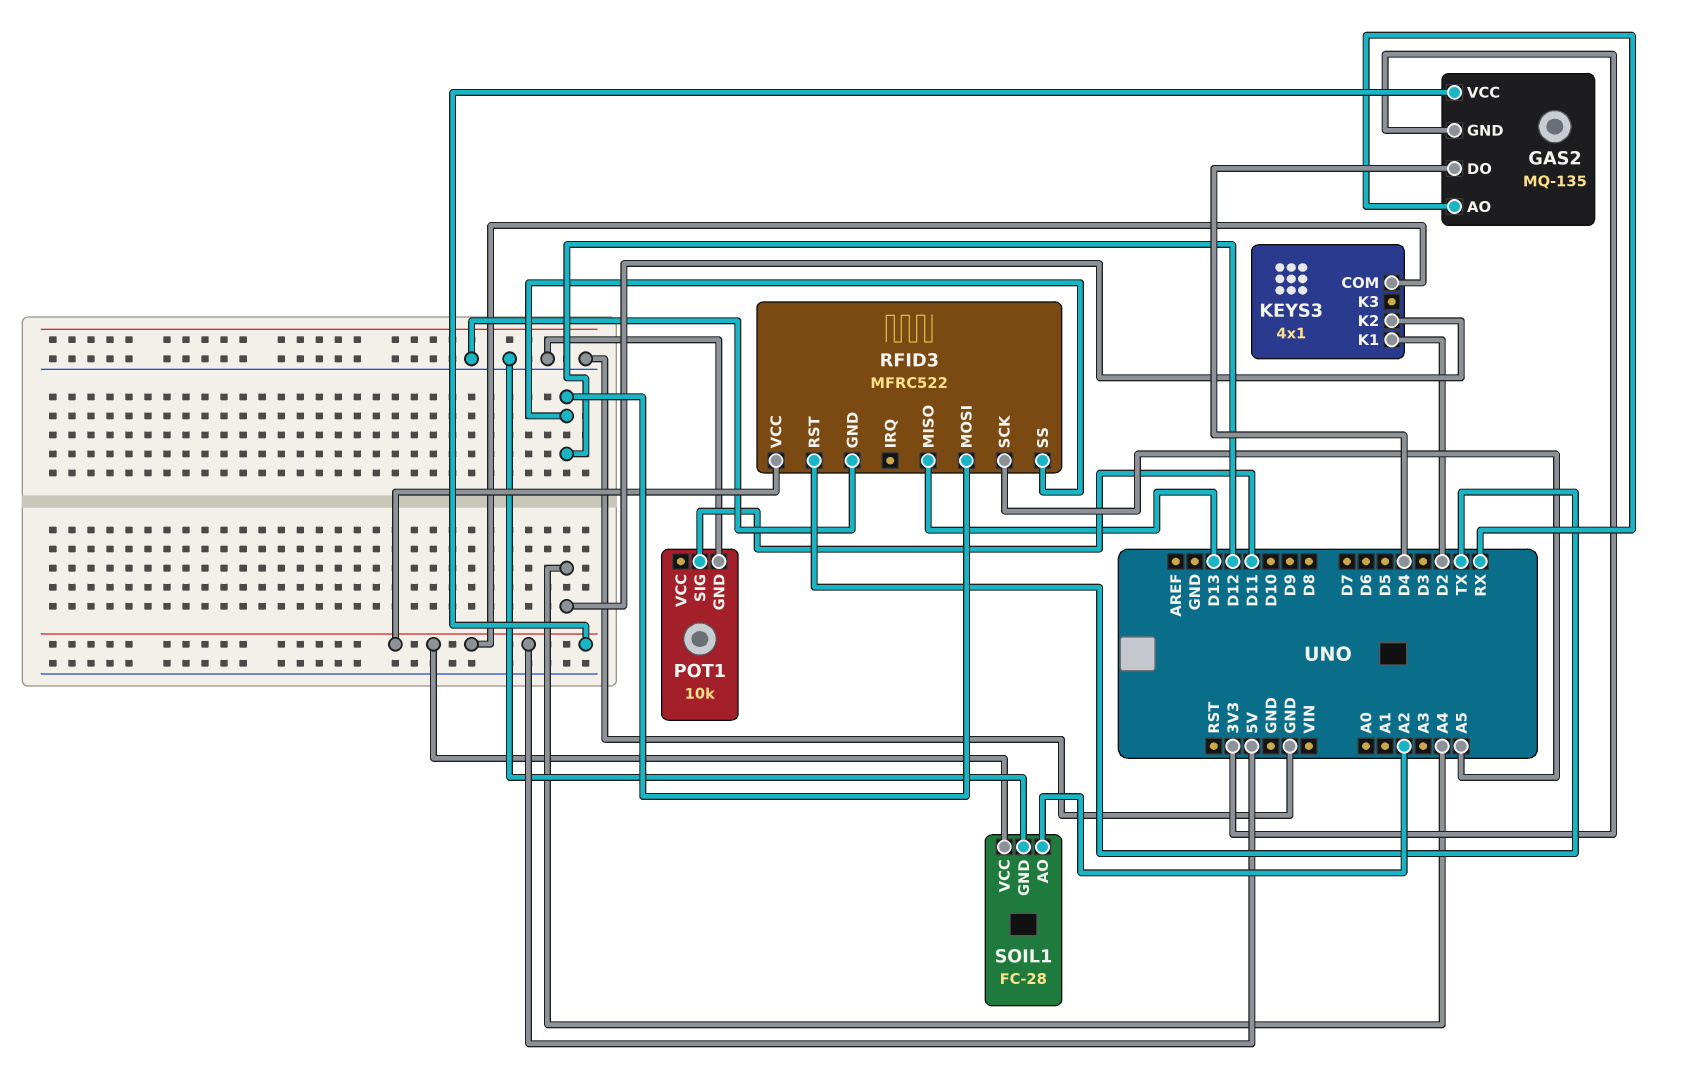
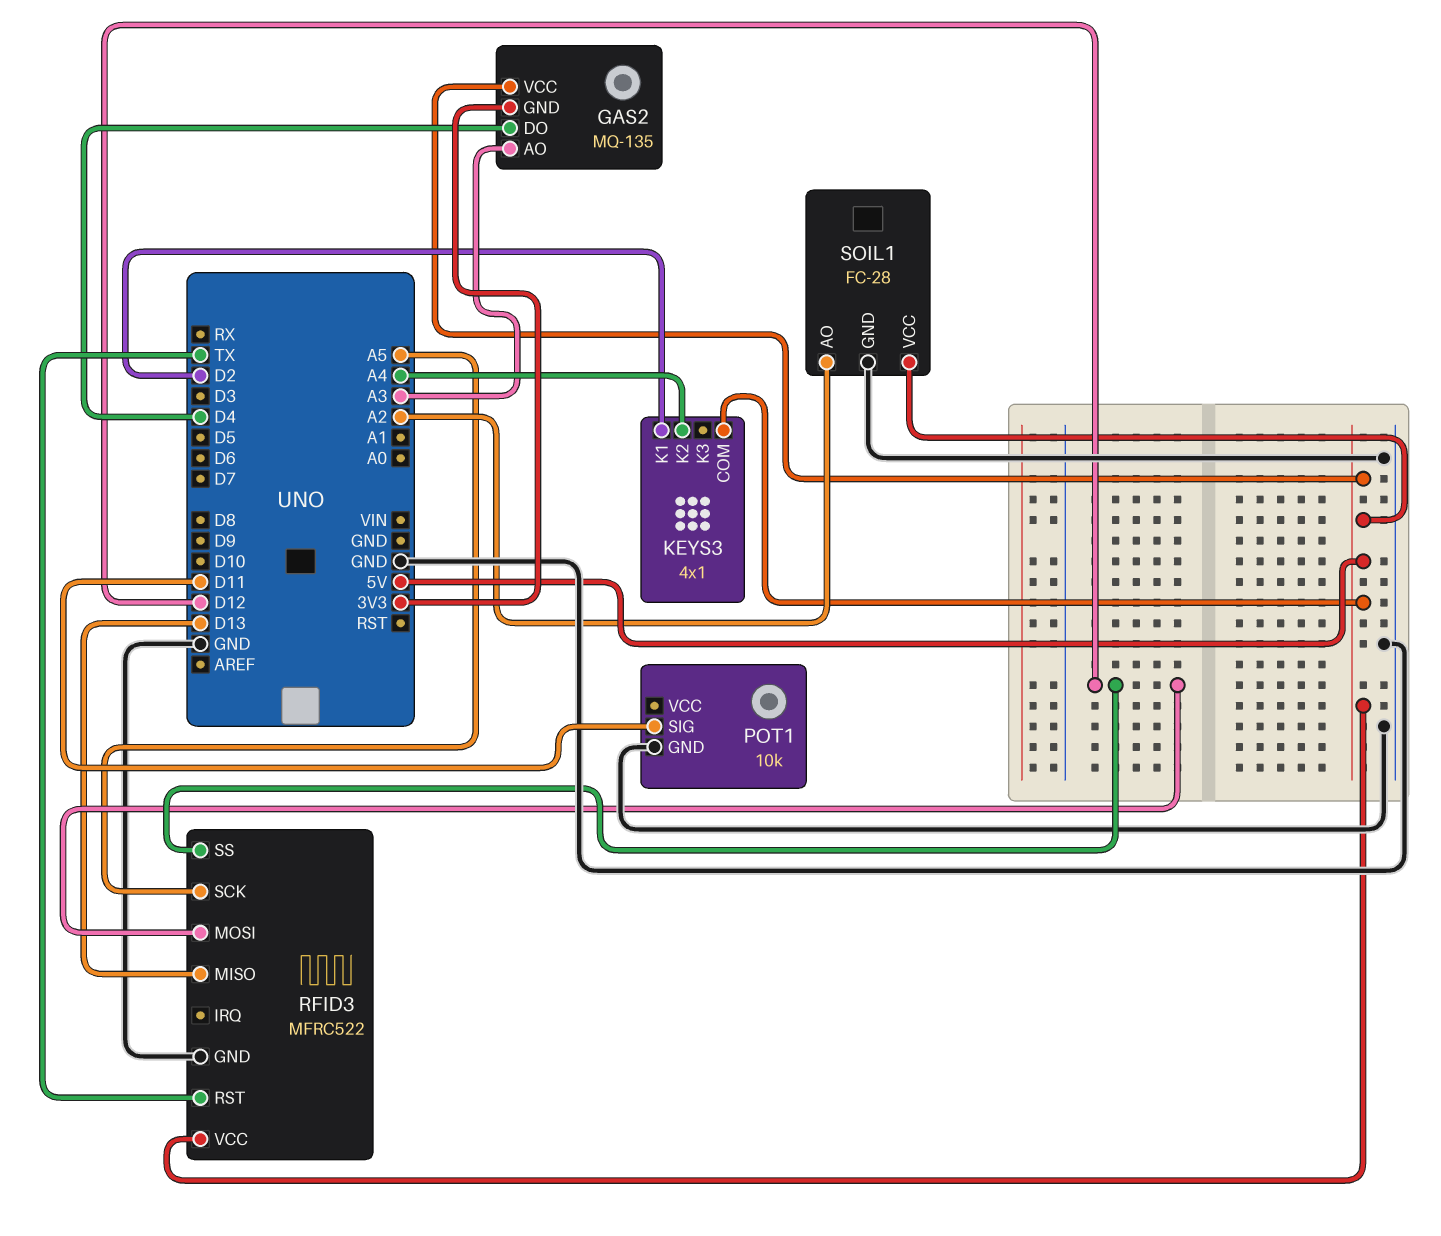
GAS2 pin AO: RX -> A3

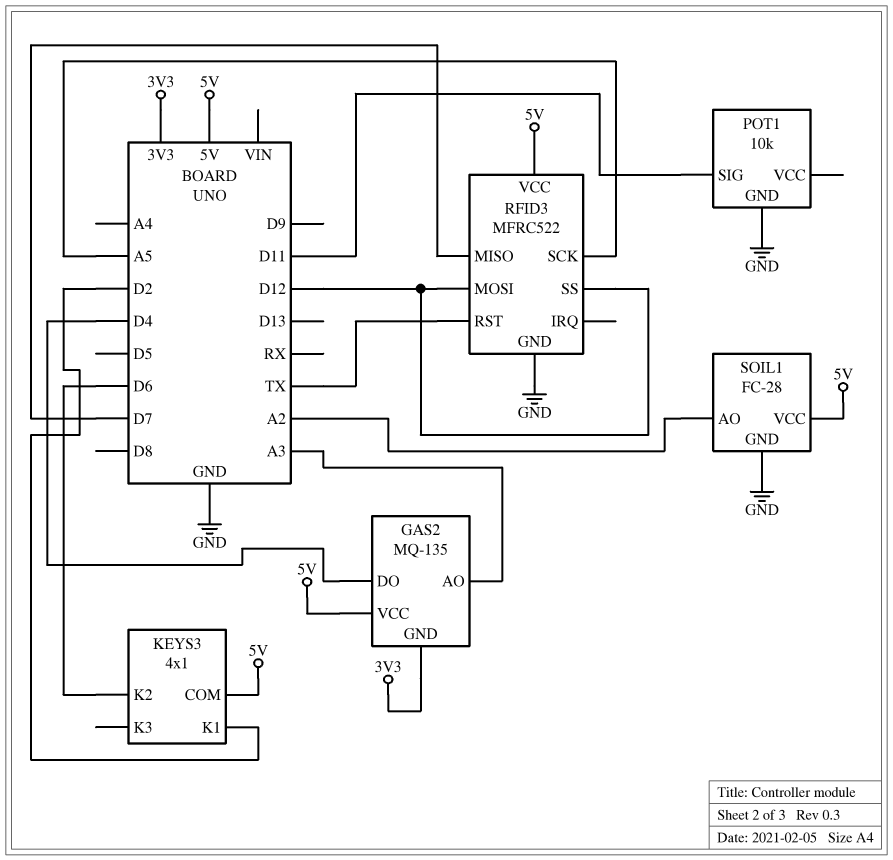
KEYS3 pin K2: A4 -> D6
RFID3 pin MISO: D13 -> D7

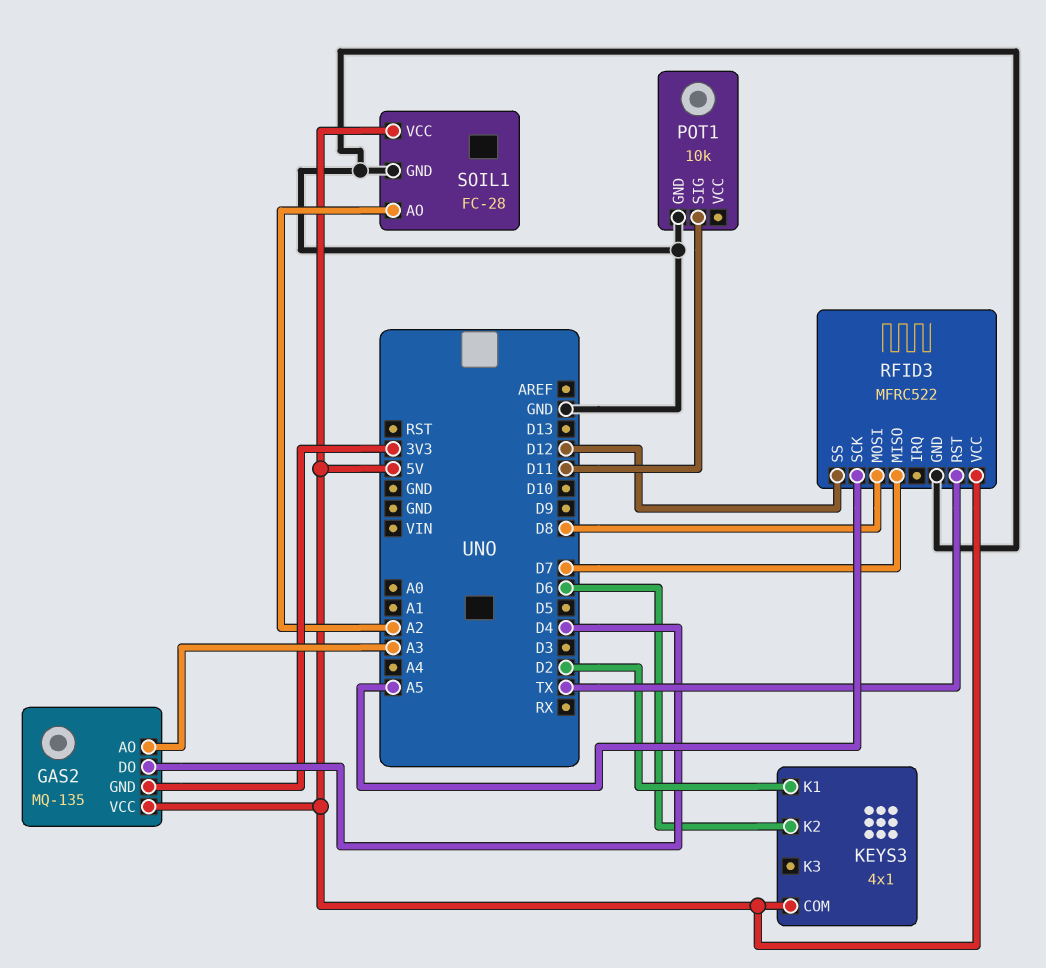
RFID3 pin MOSI: D12 -> D8

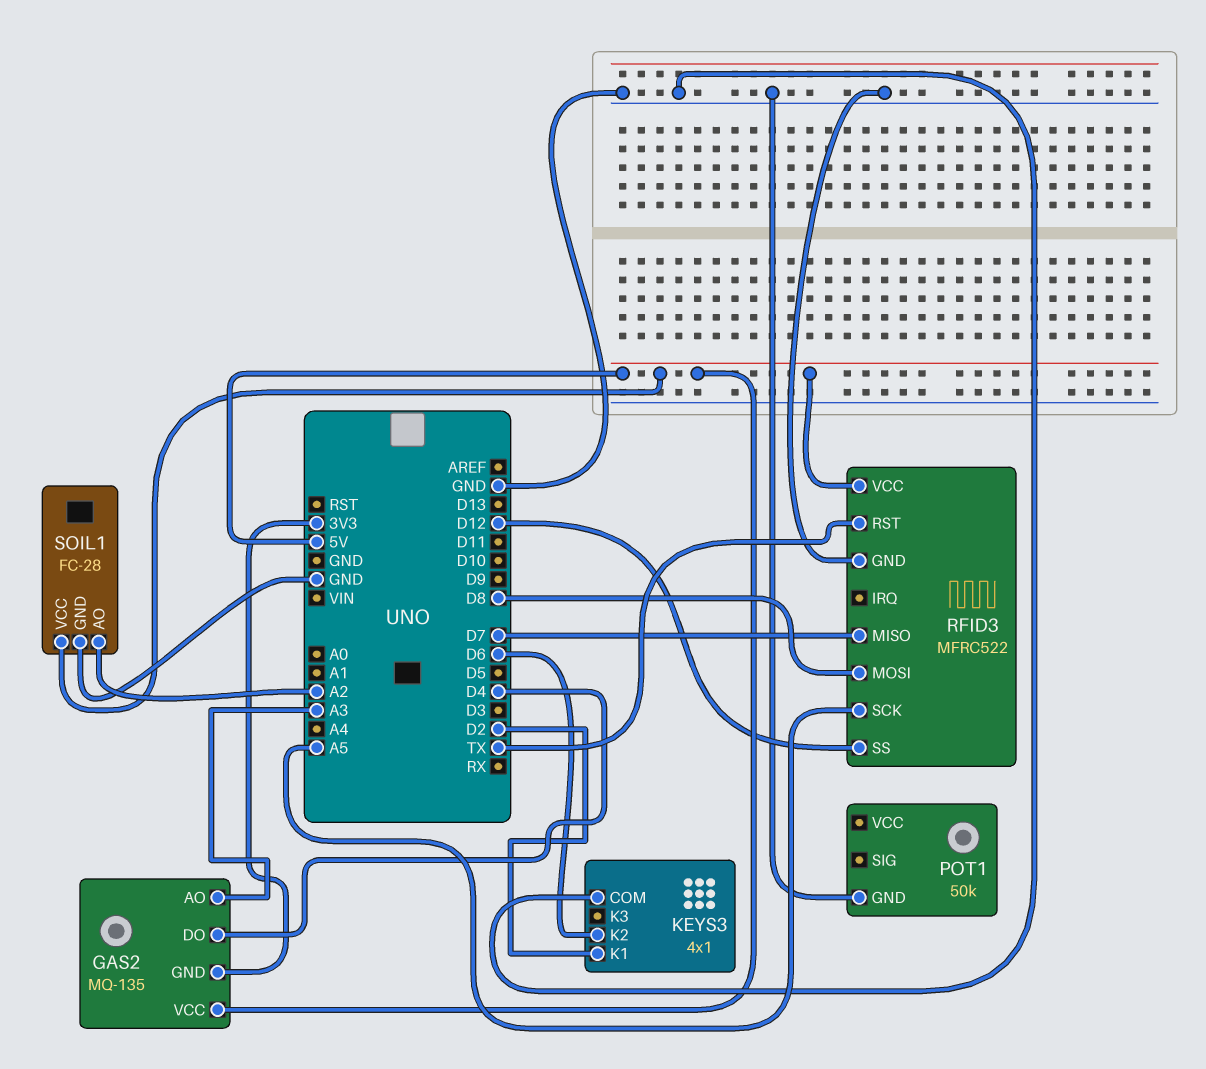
KEYS3 pin COM: 5V -> GND
POT1: 10k -> 50k
POT1 pin SIG: D11 -> none

